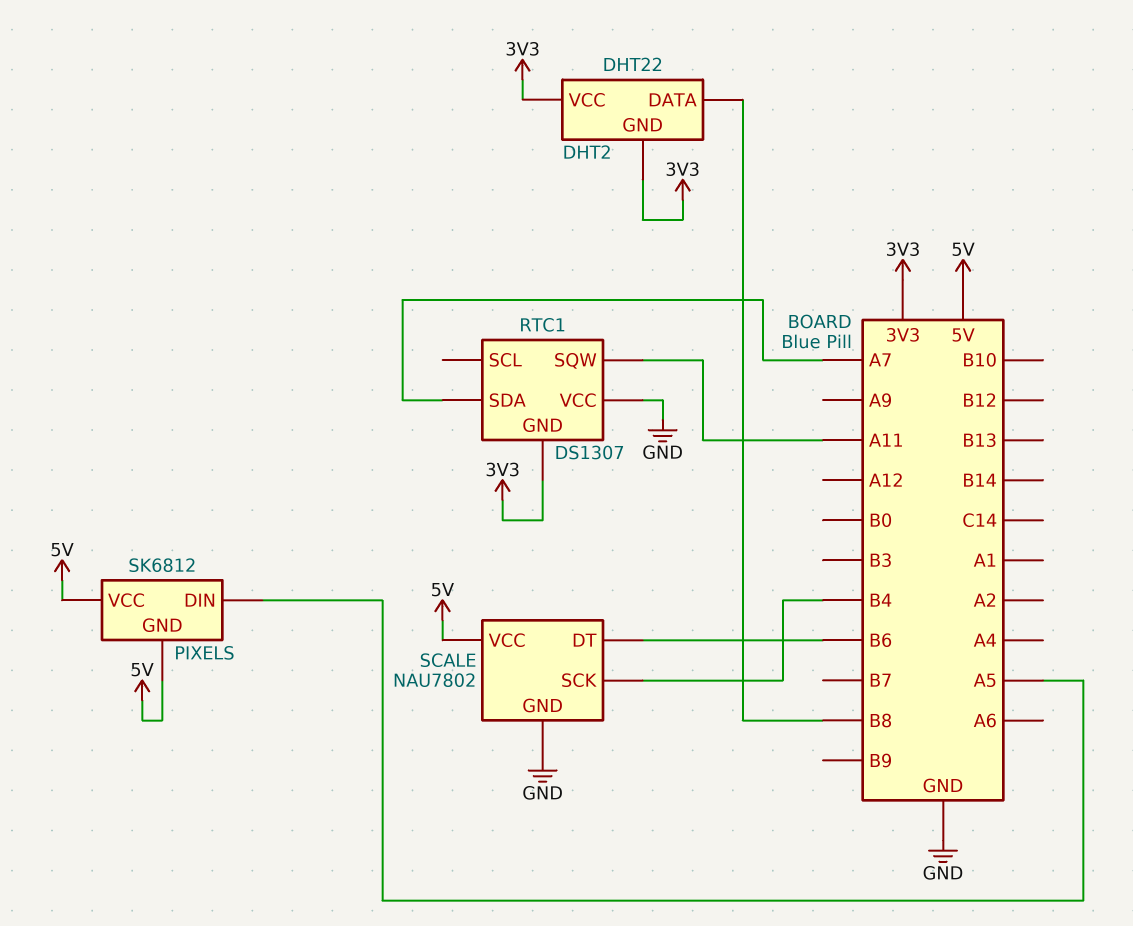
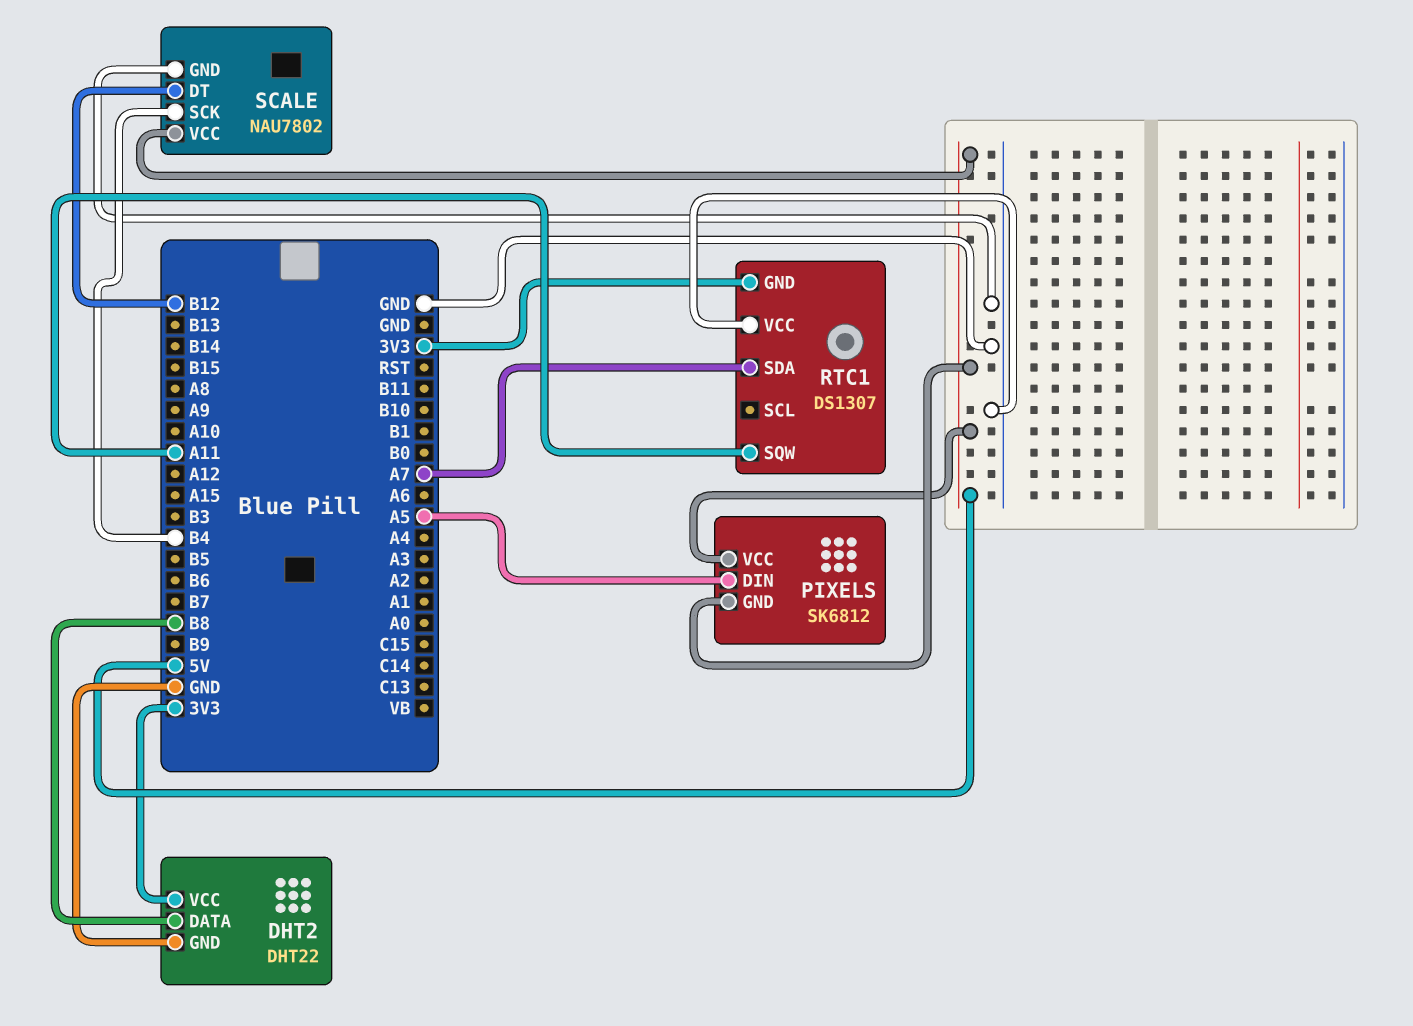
DHT2 pin GND: 3V3 -> GND
SCALE pin DT: B6 -> B12

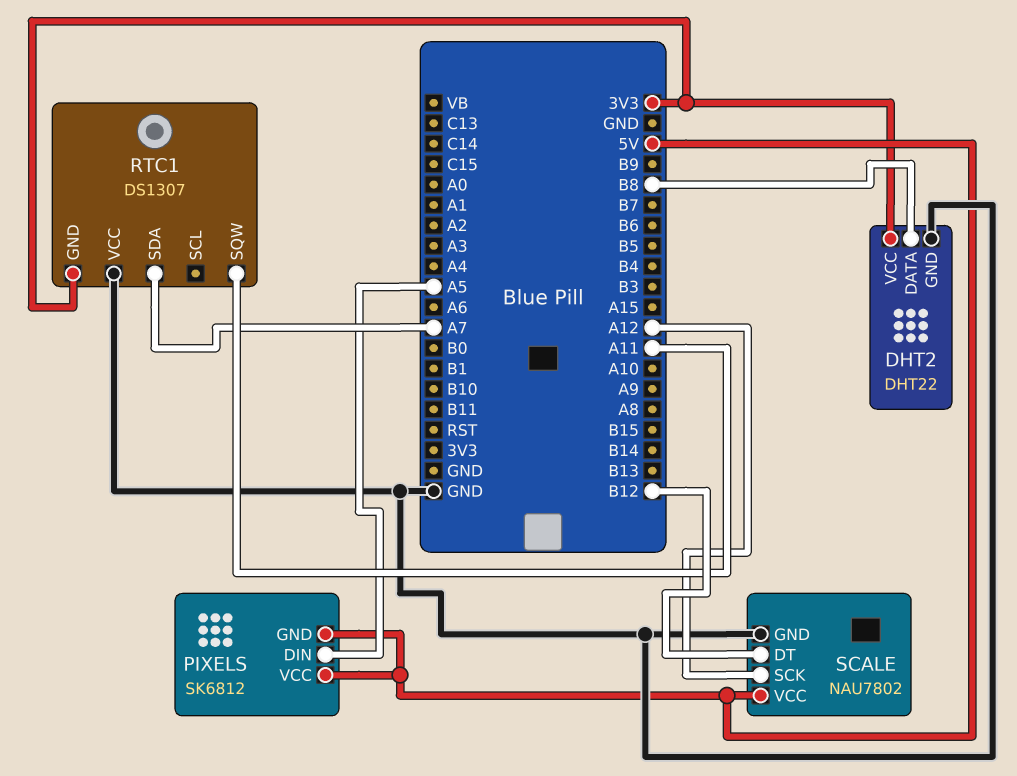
SCALE pin SCK: B4 -> A12

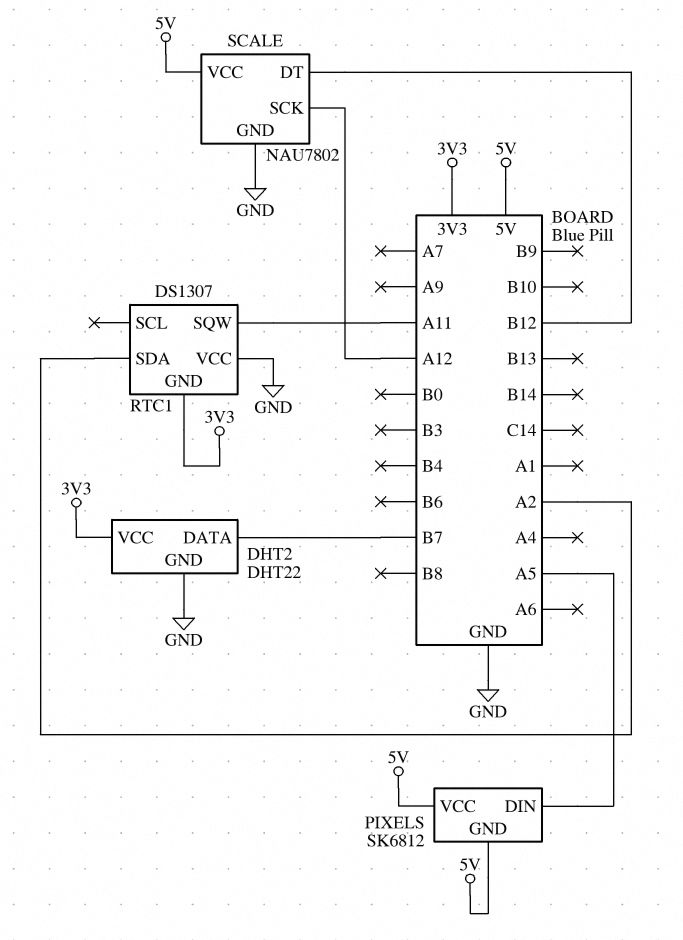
DHT2 pin DATA: B8 -> B7
RTC1 pin SDA: A7 -> A2

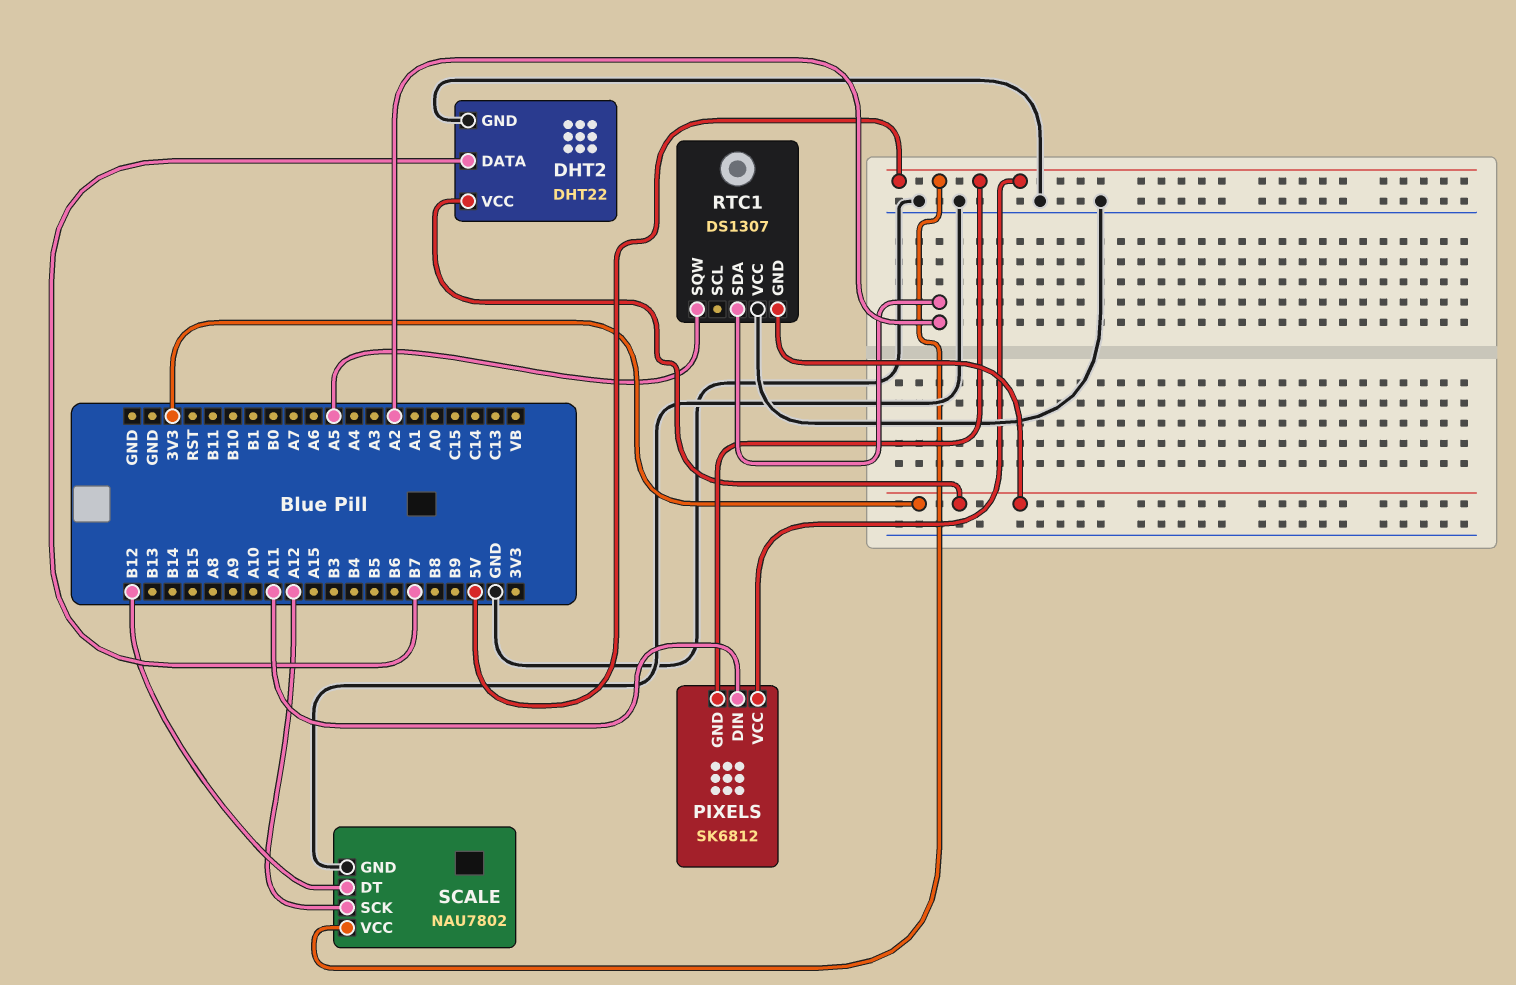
PIXELS pin DIN: A5 -> A11
RTC1 pin SQW: A11 -> A5

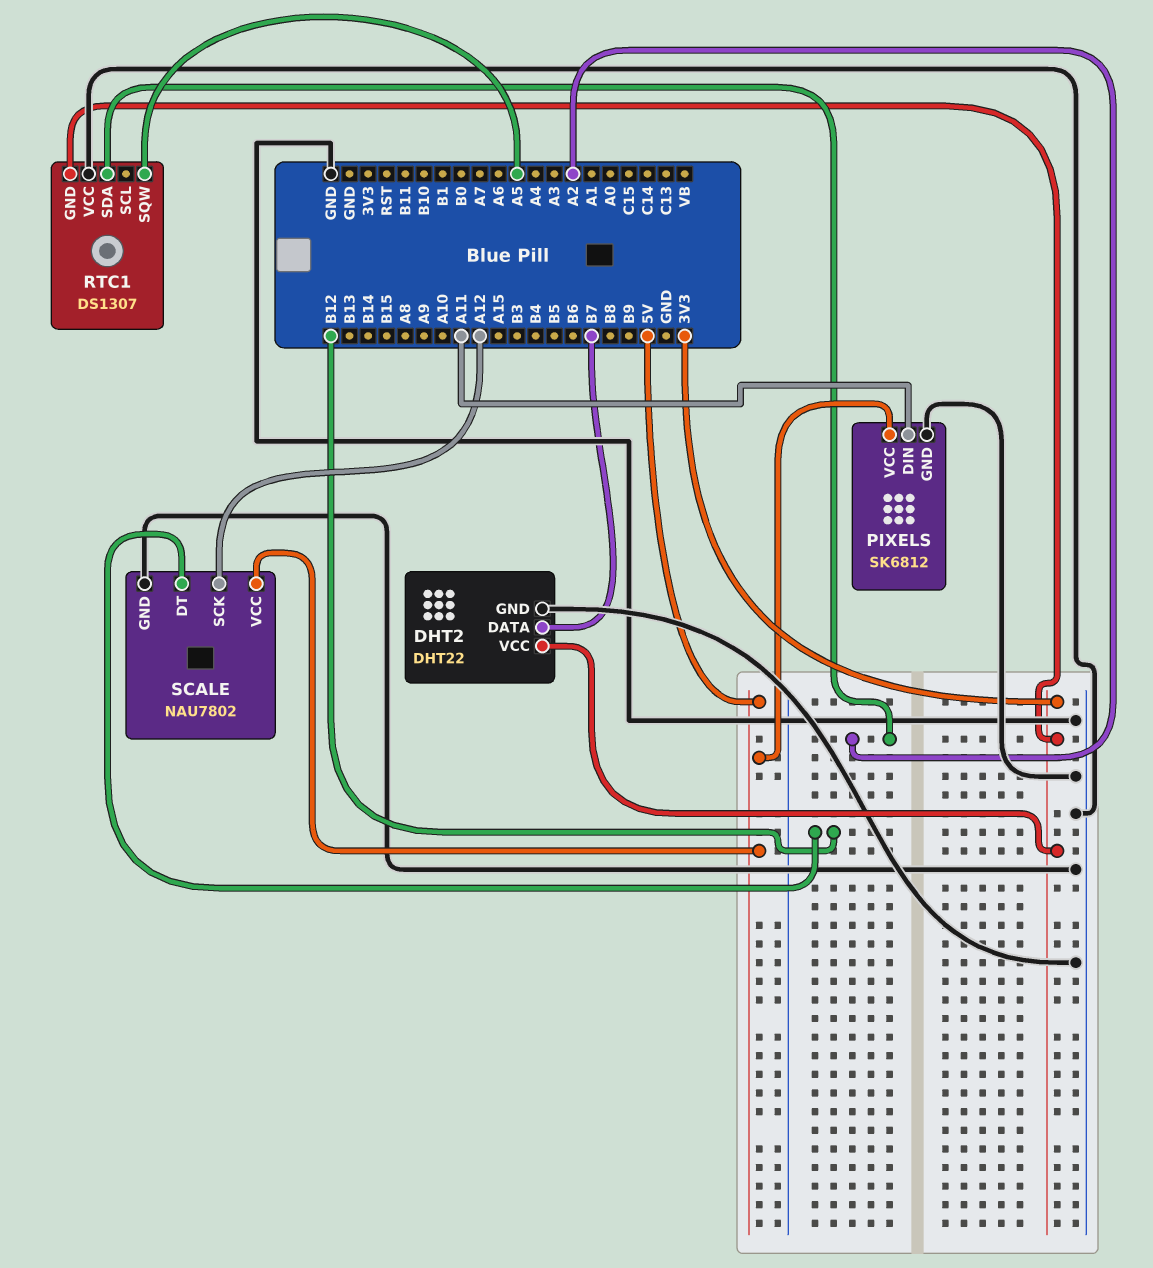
PIXELS pin GND: 5V -> GND

